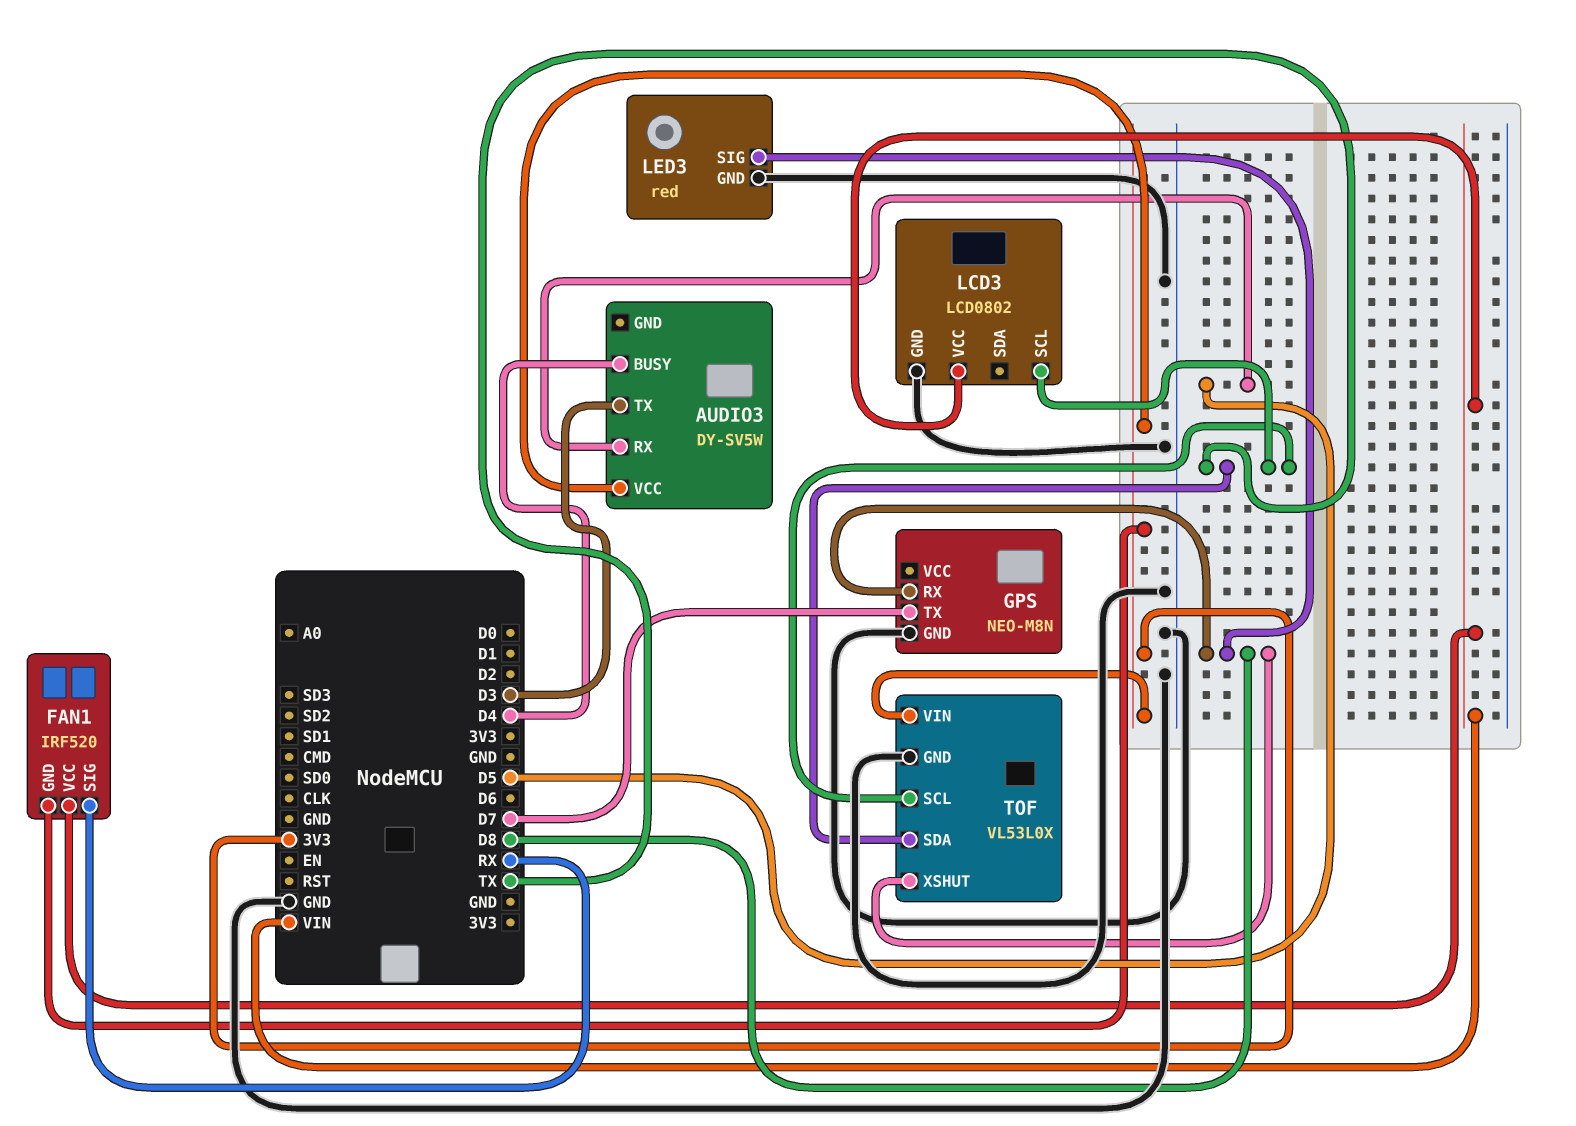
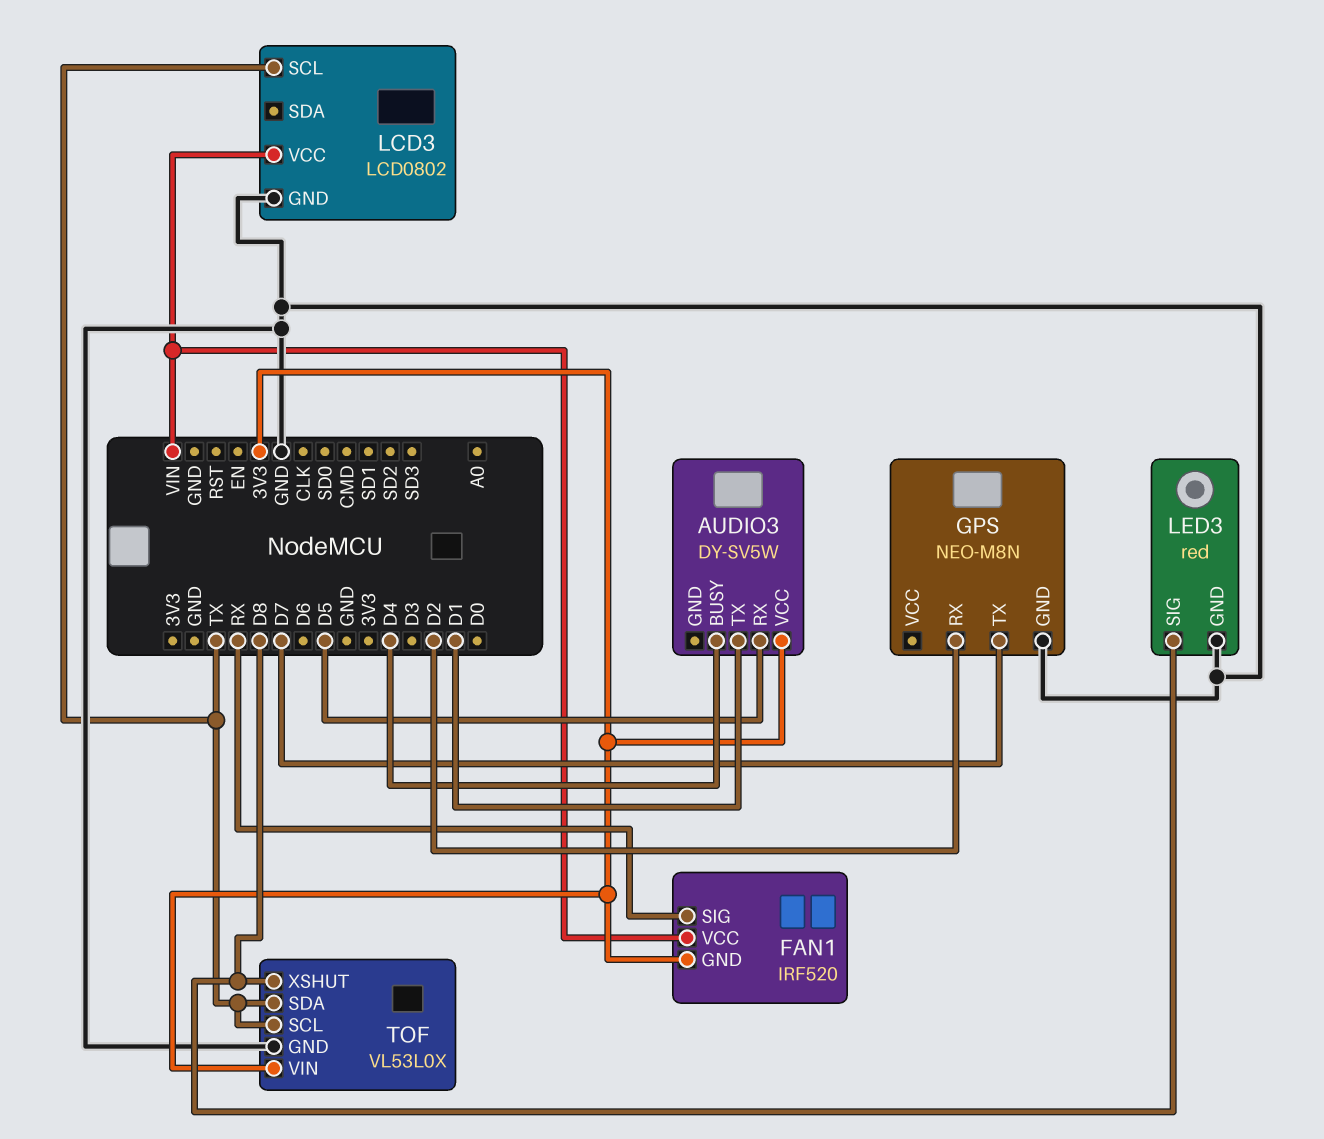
AUDIO3 pin TX: D3 -> D1
GPS pin RX: D8 -> D2

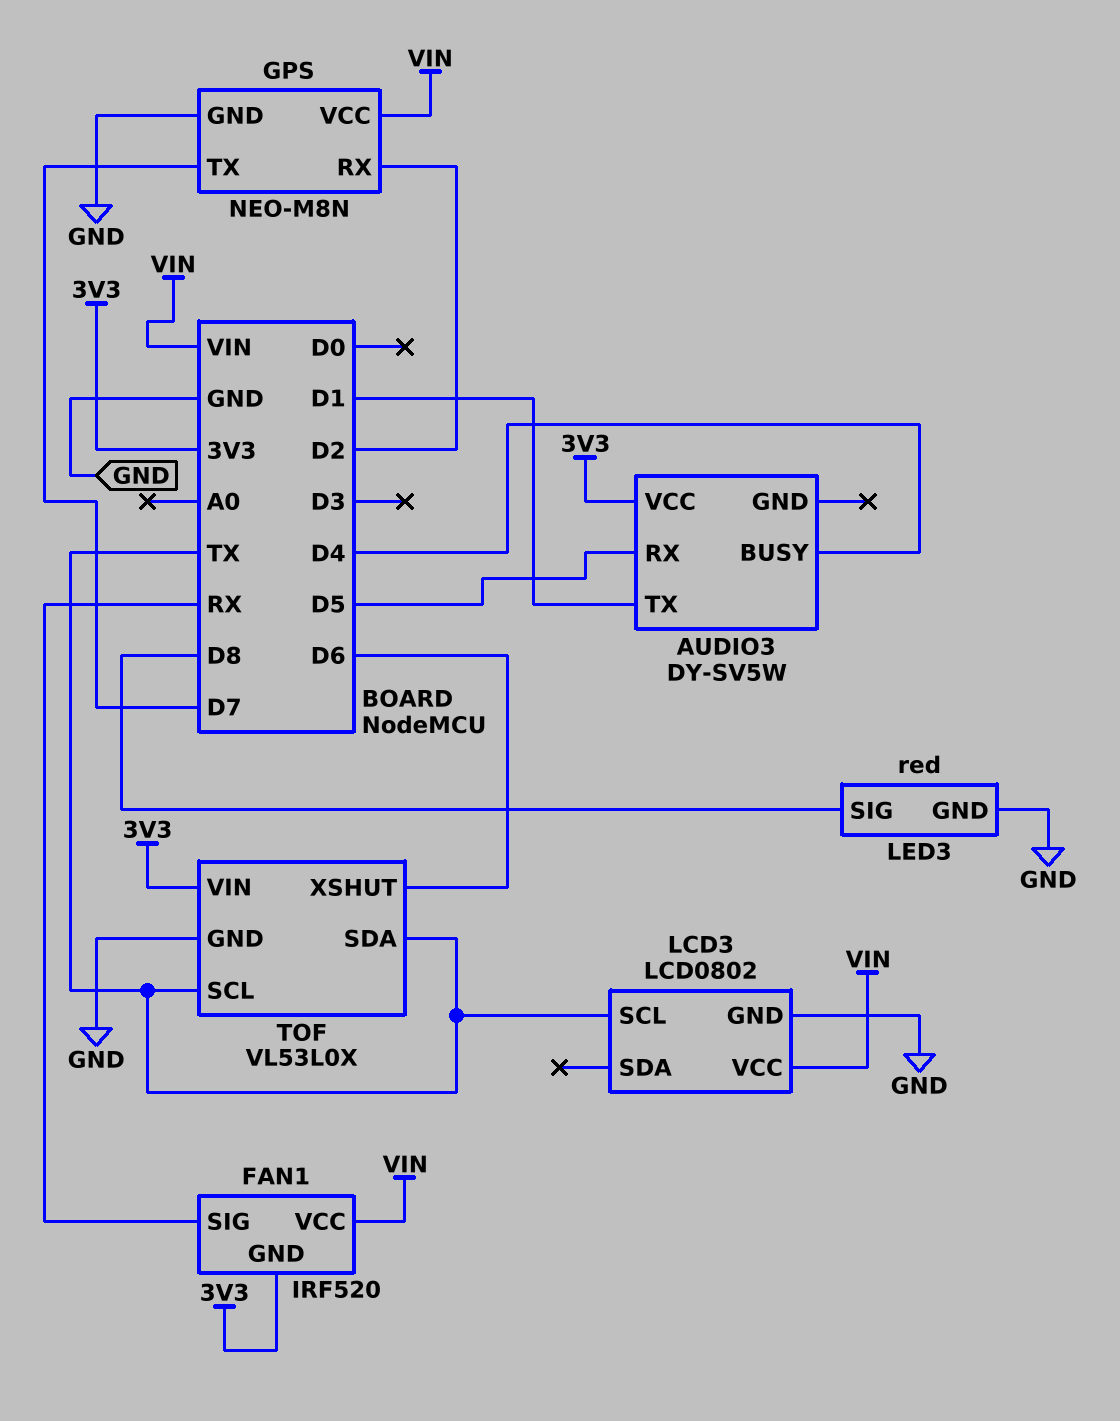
GPS pin VCC: none -> VIN
TOF pin XSHUT: D8 -> D6

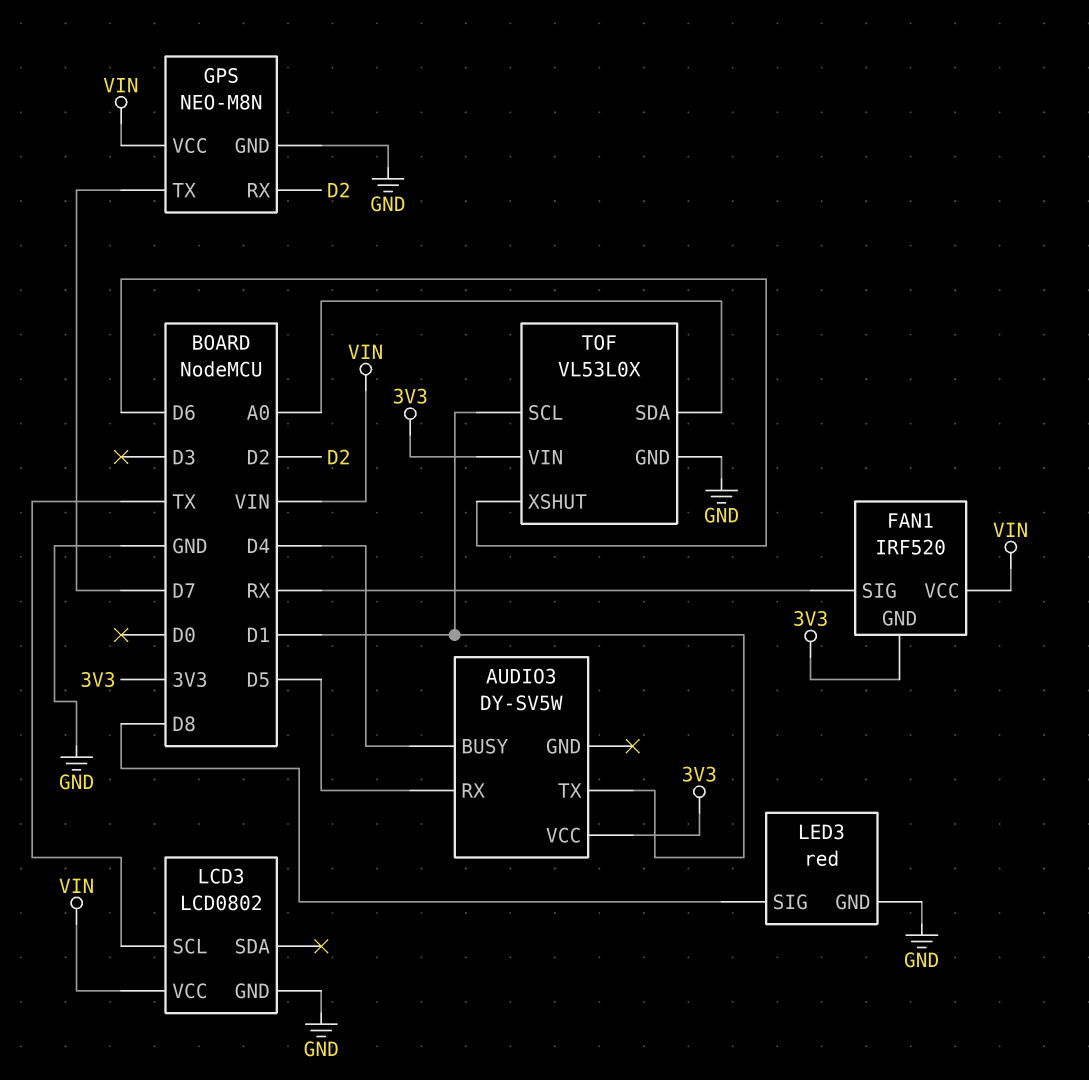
TOF pin SCL: TX -> D1
TOF pin SDA: TX -> A0

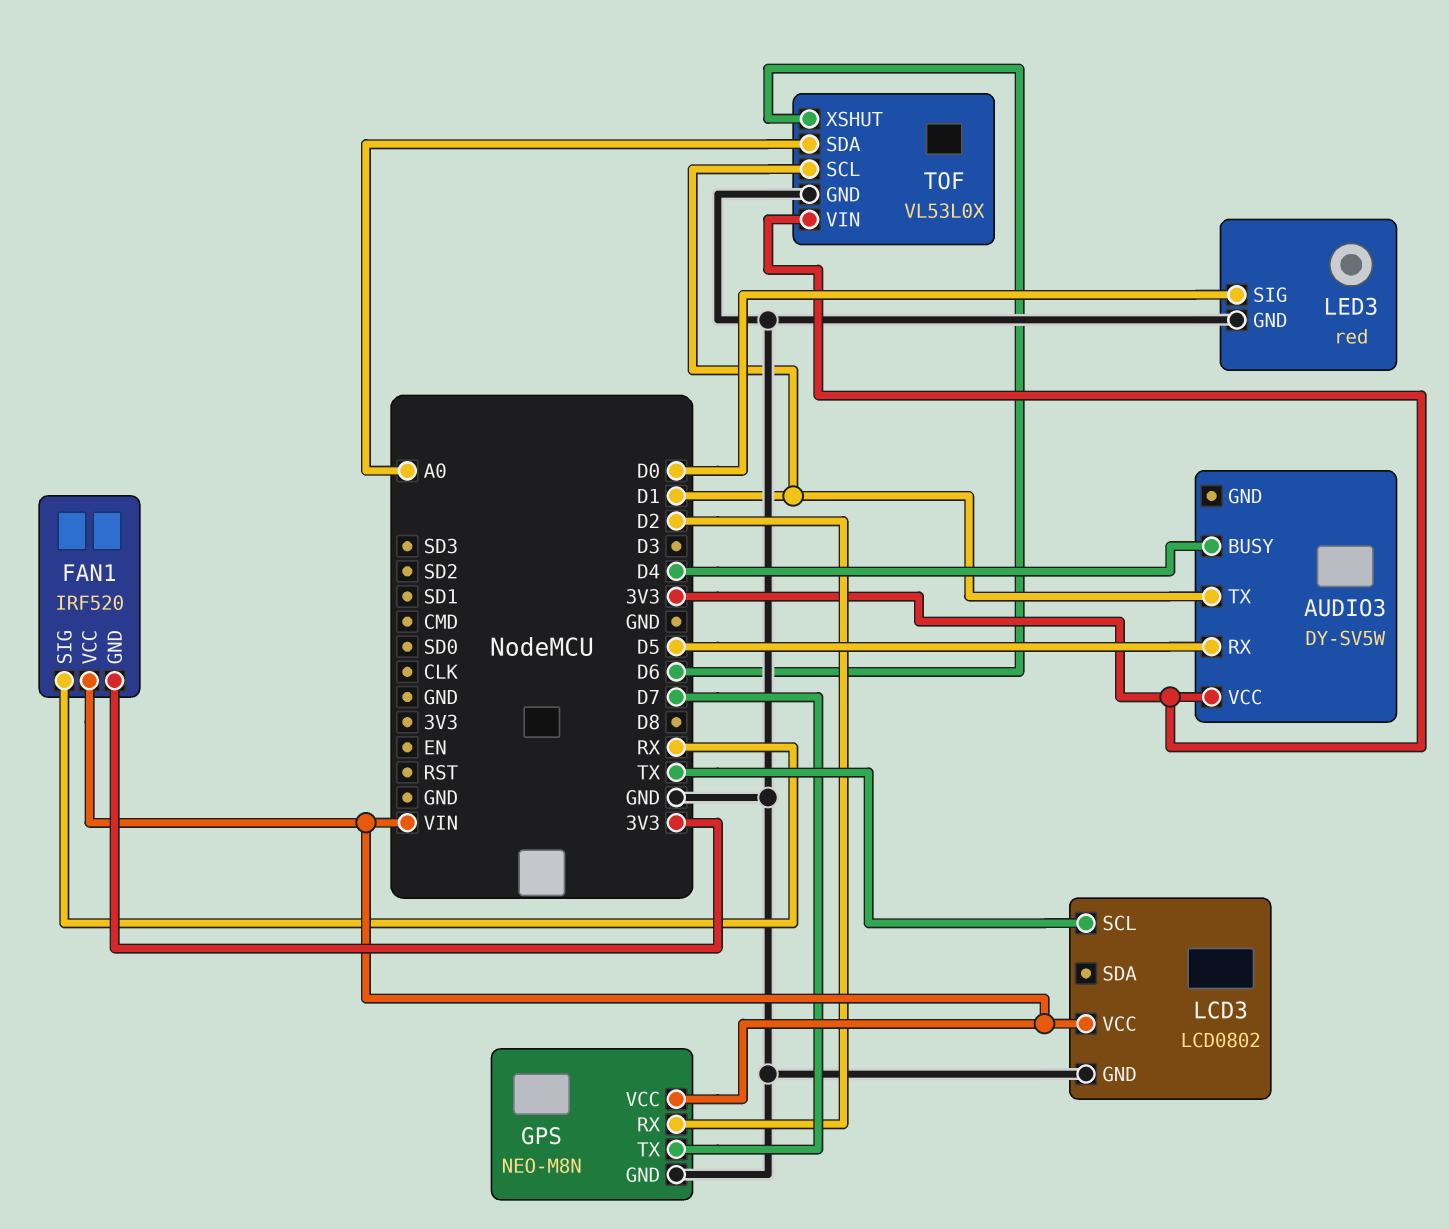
LED3 pin SIG: D8 -> D0

